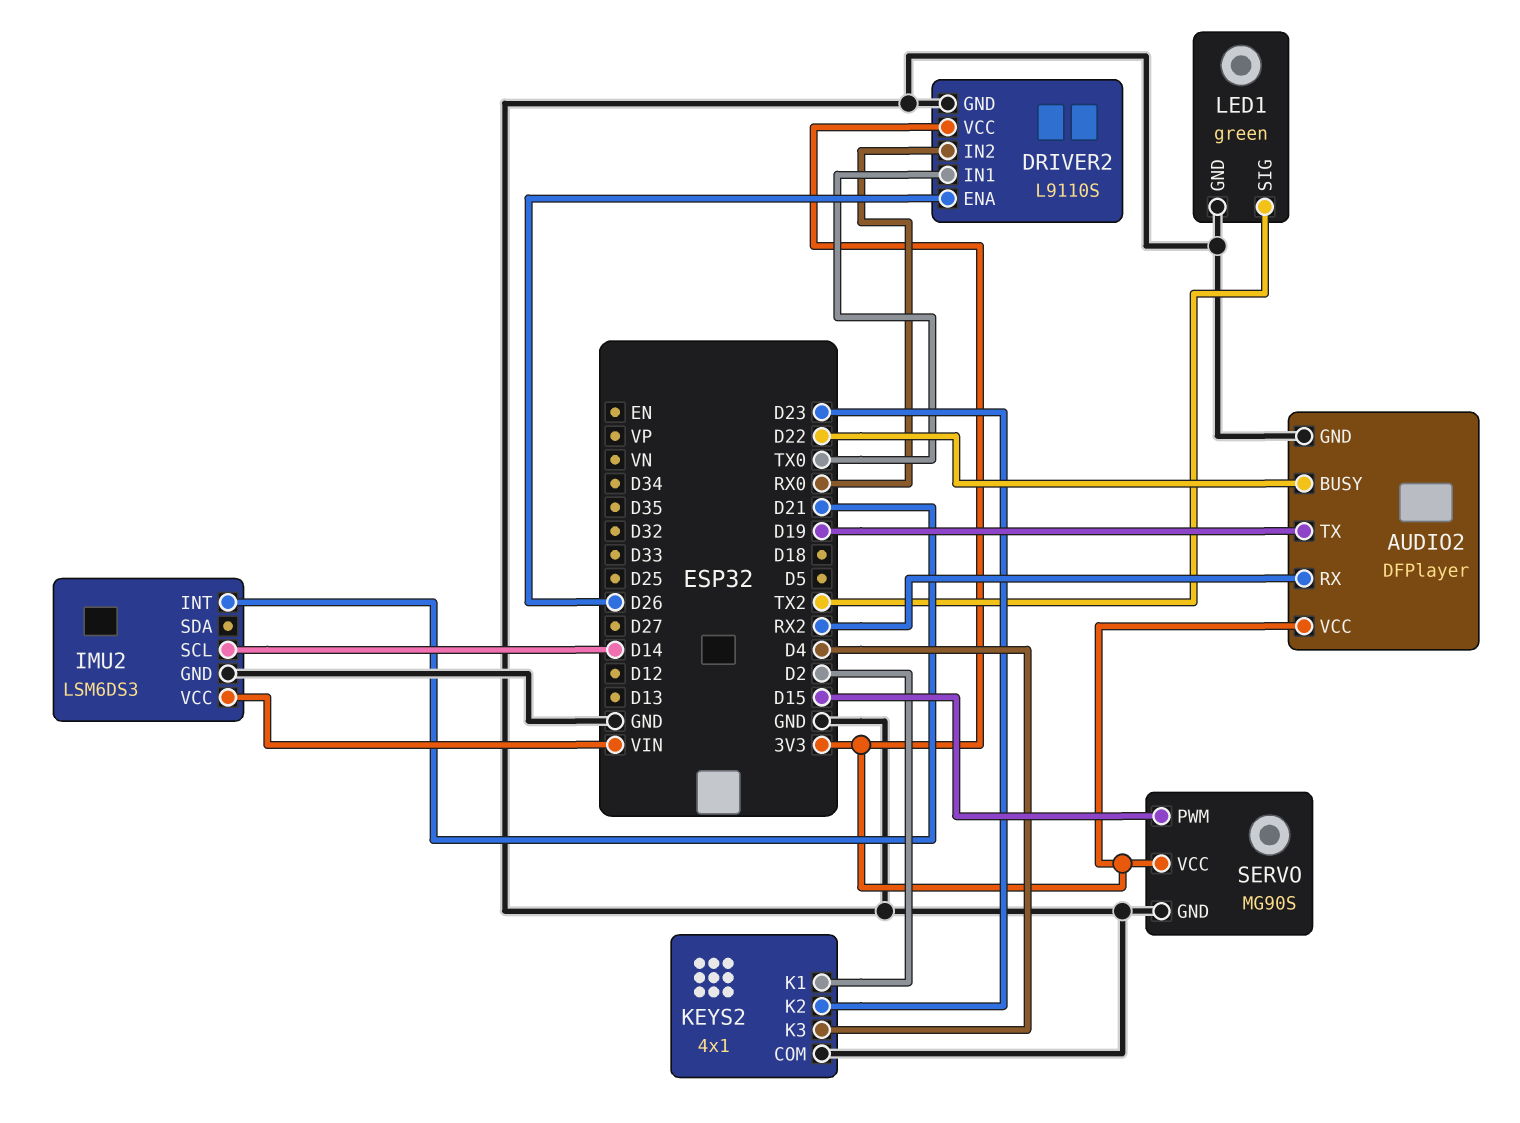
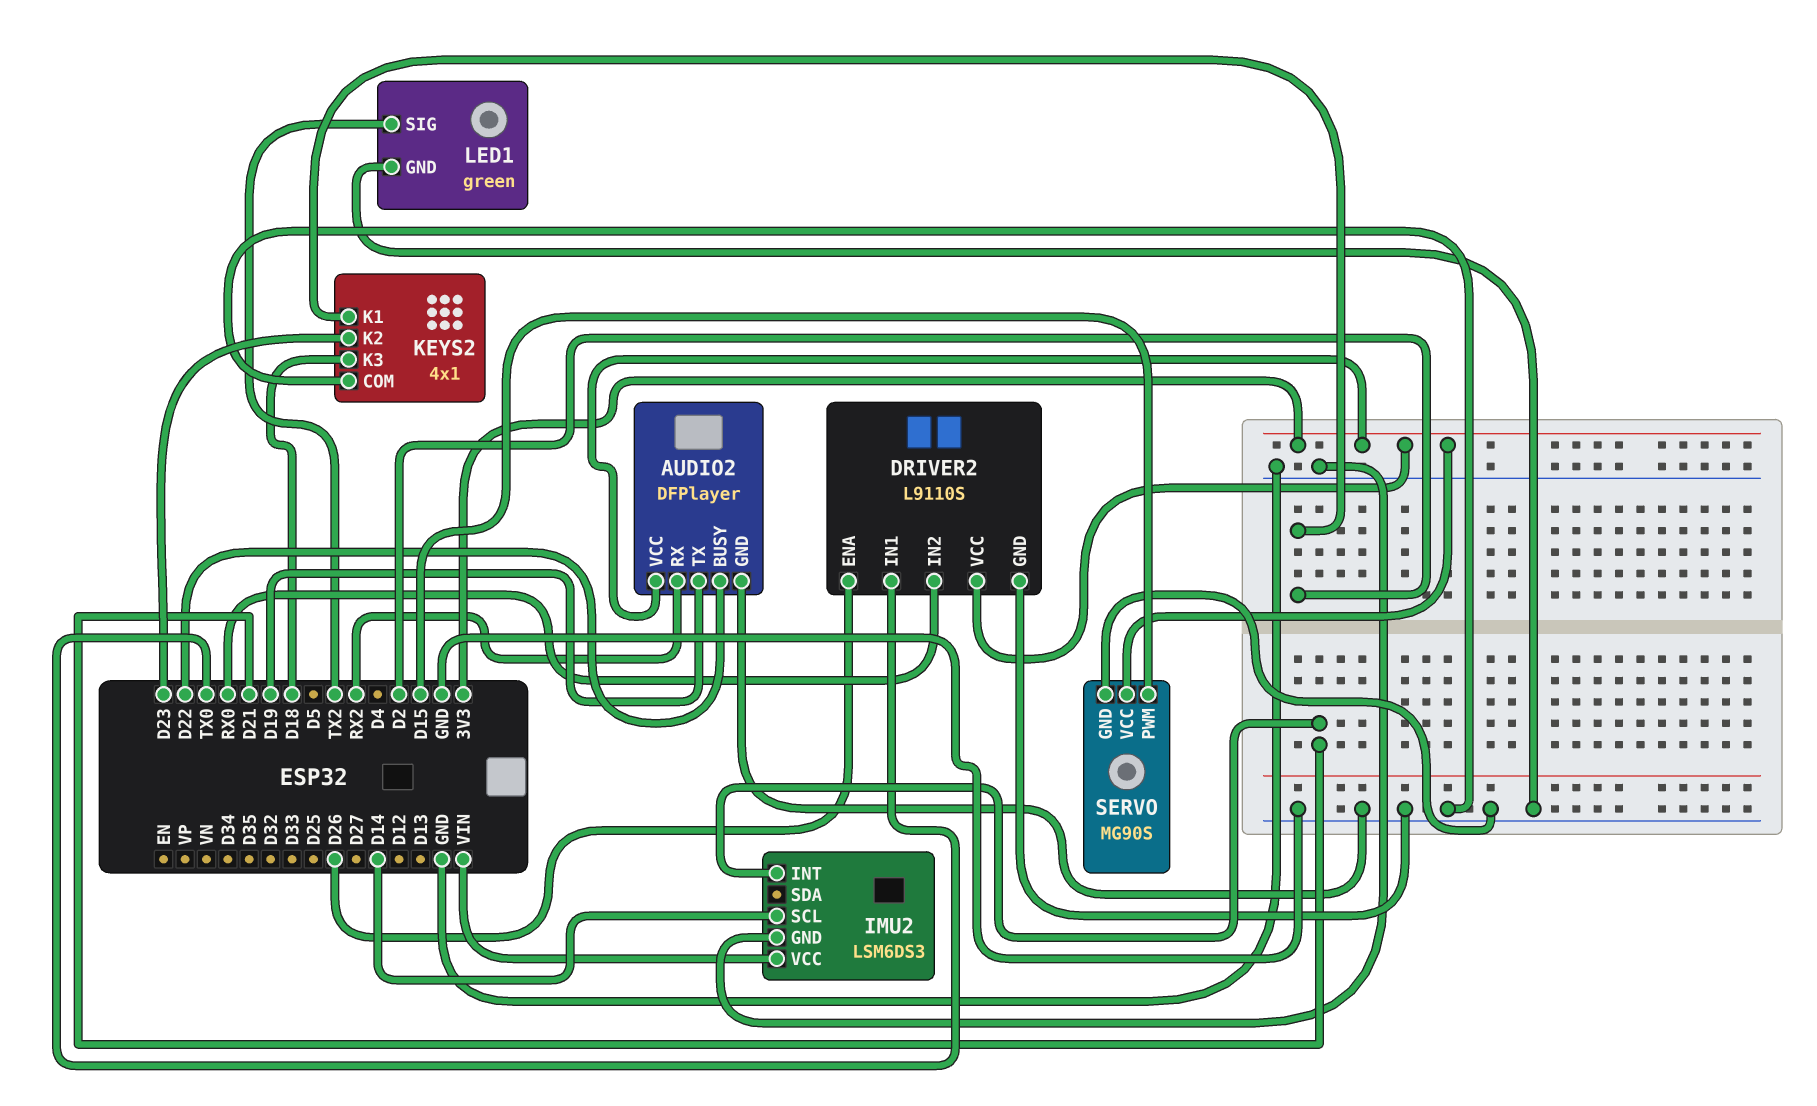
KEYS2 pin K3: D4 -> D18

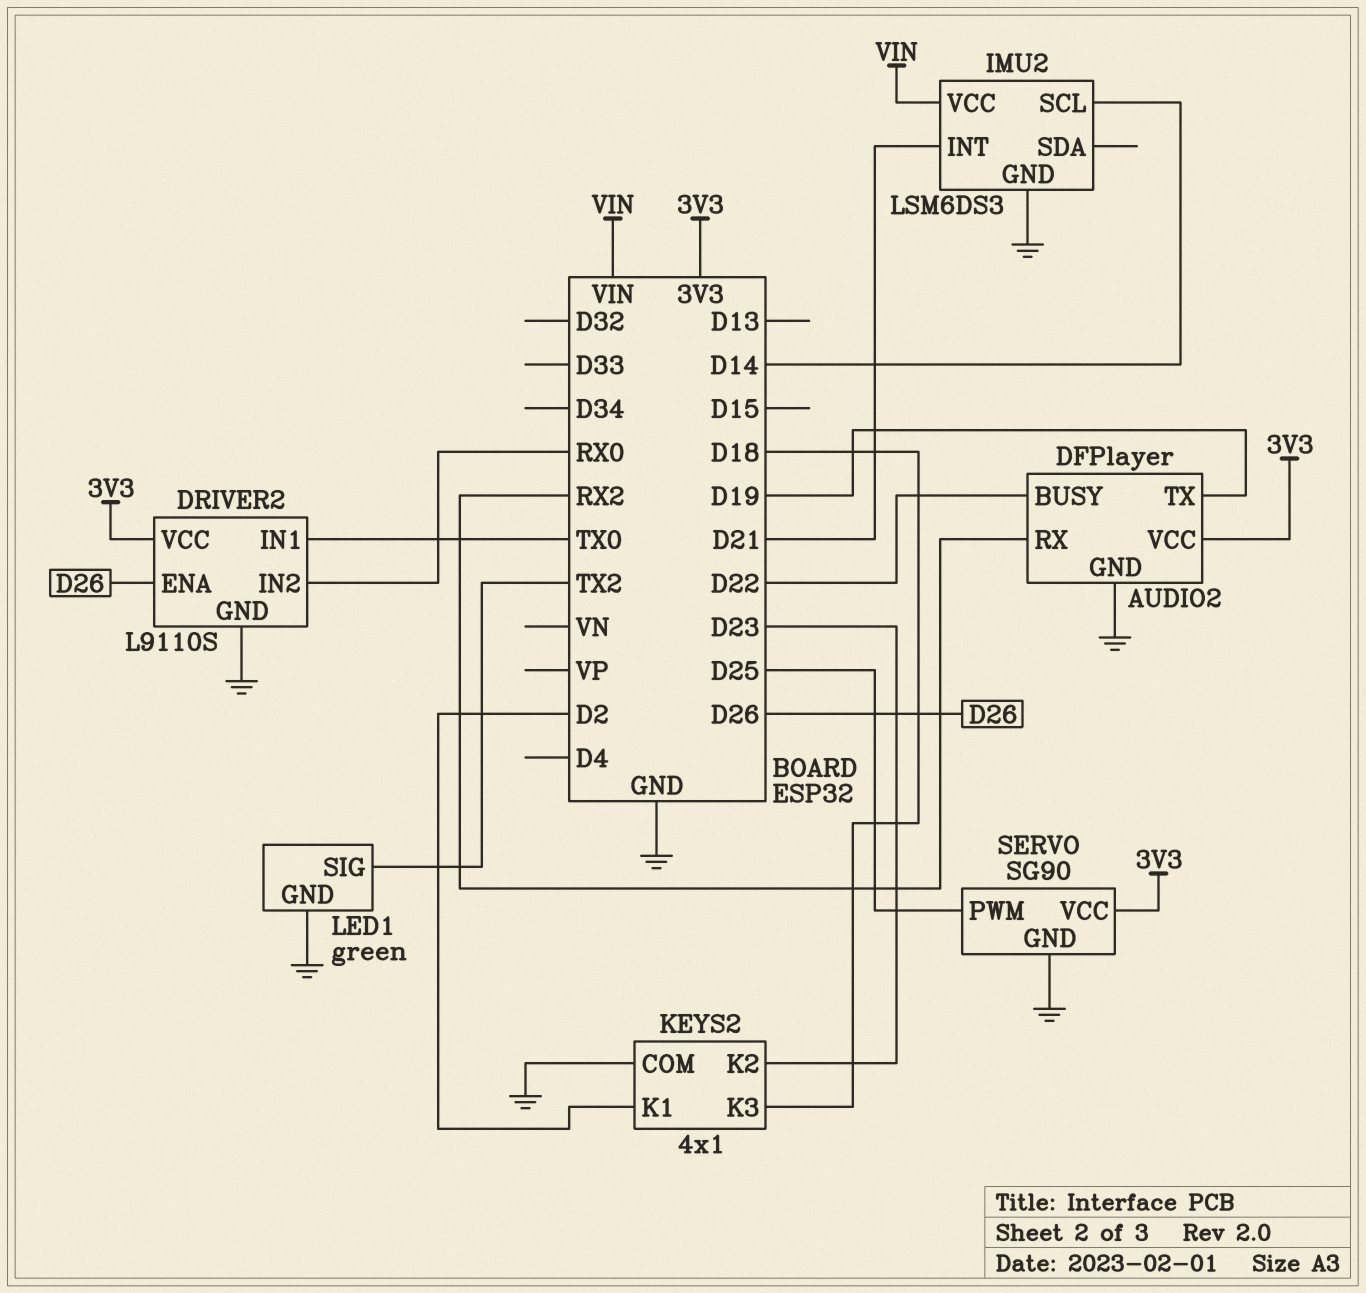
SERVO: MG90S -> SG90
SERVO pin PWM: D15 -> D25

